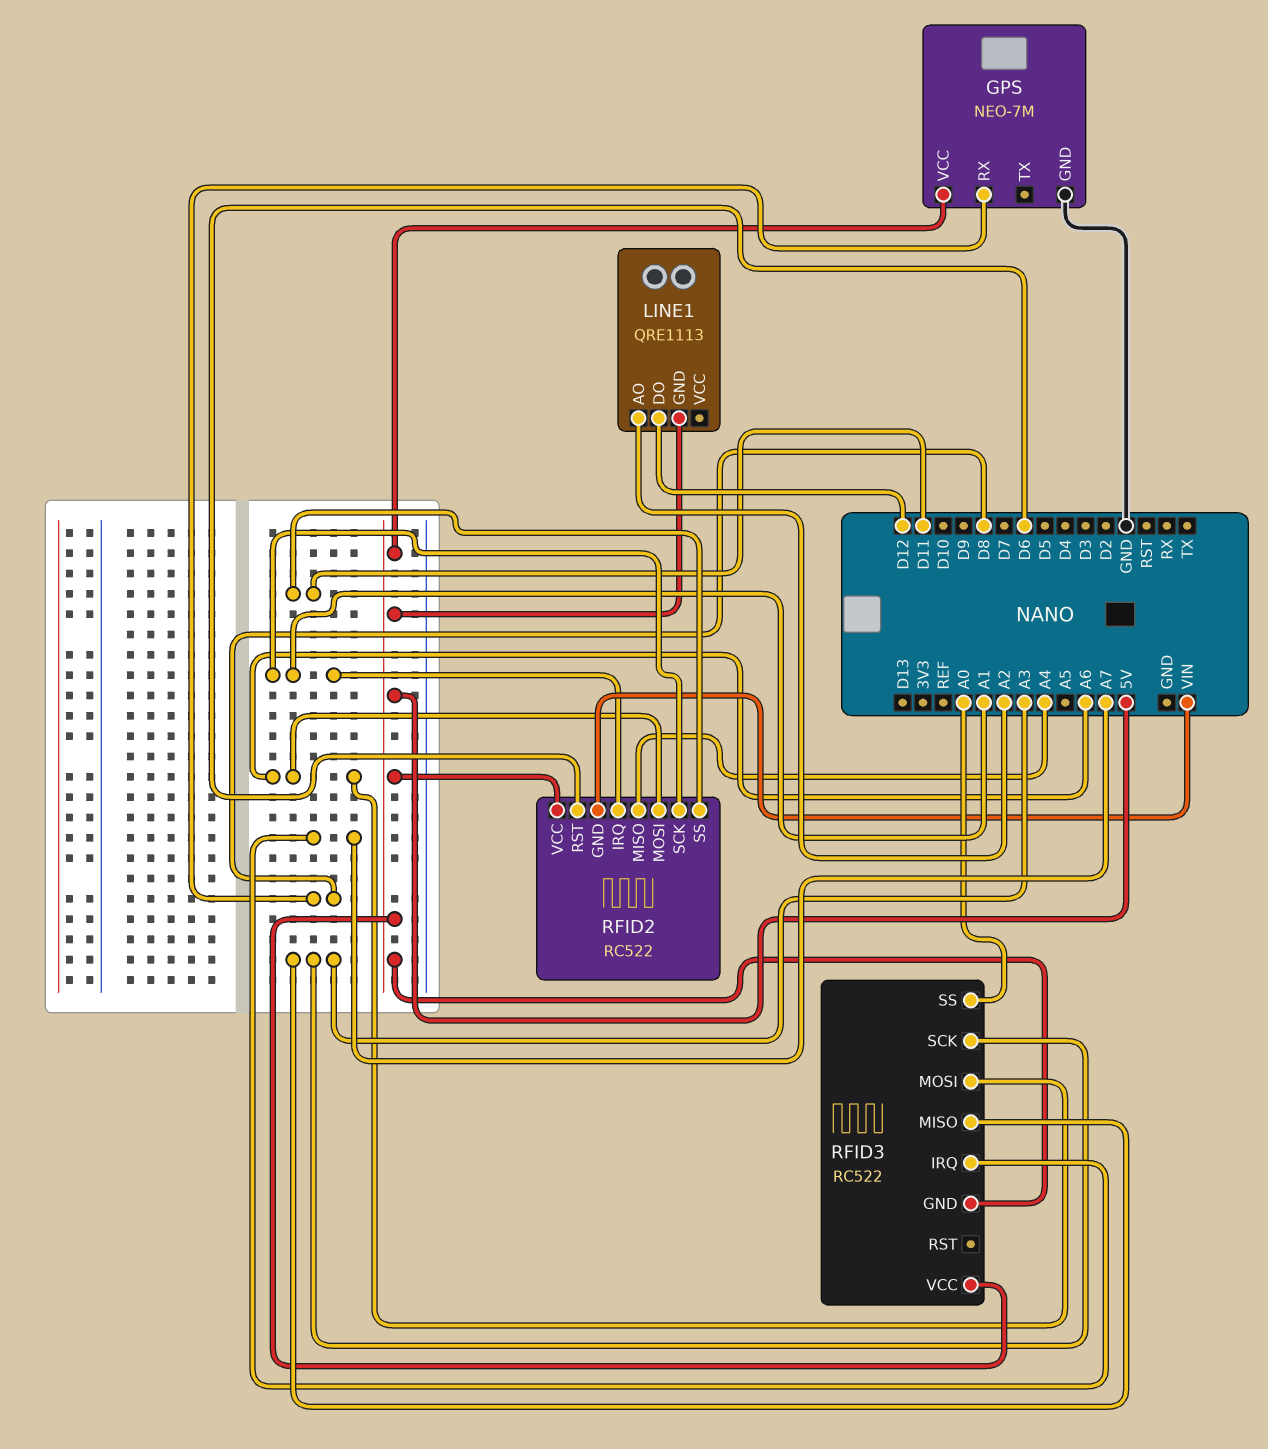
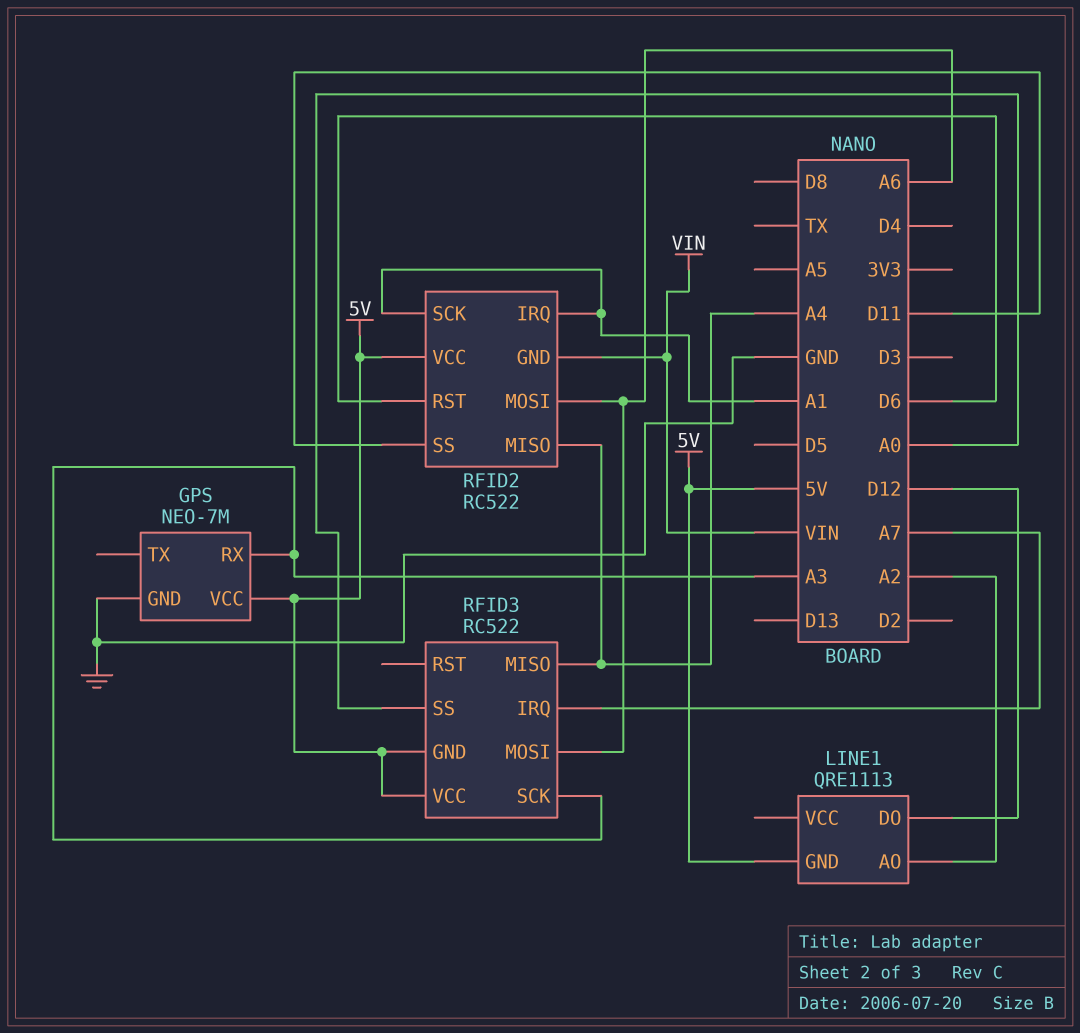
GPS pin RX: D8 -> A3
RFID3 pin MISO: A3 -> A4

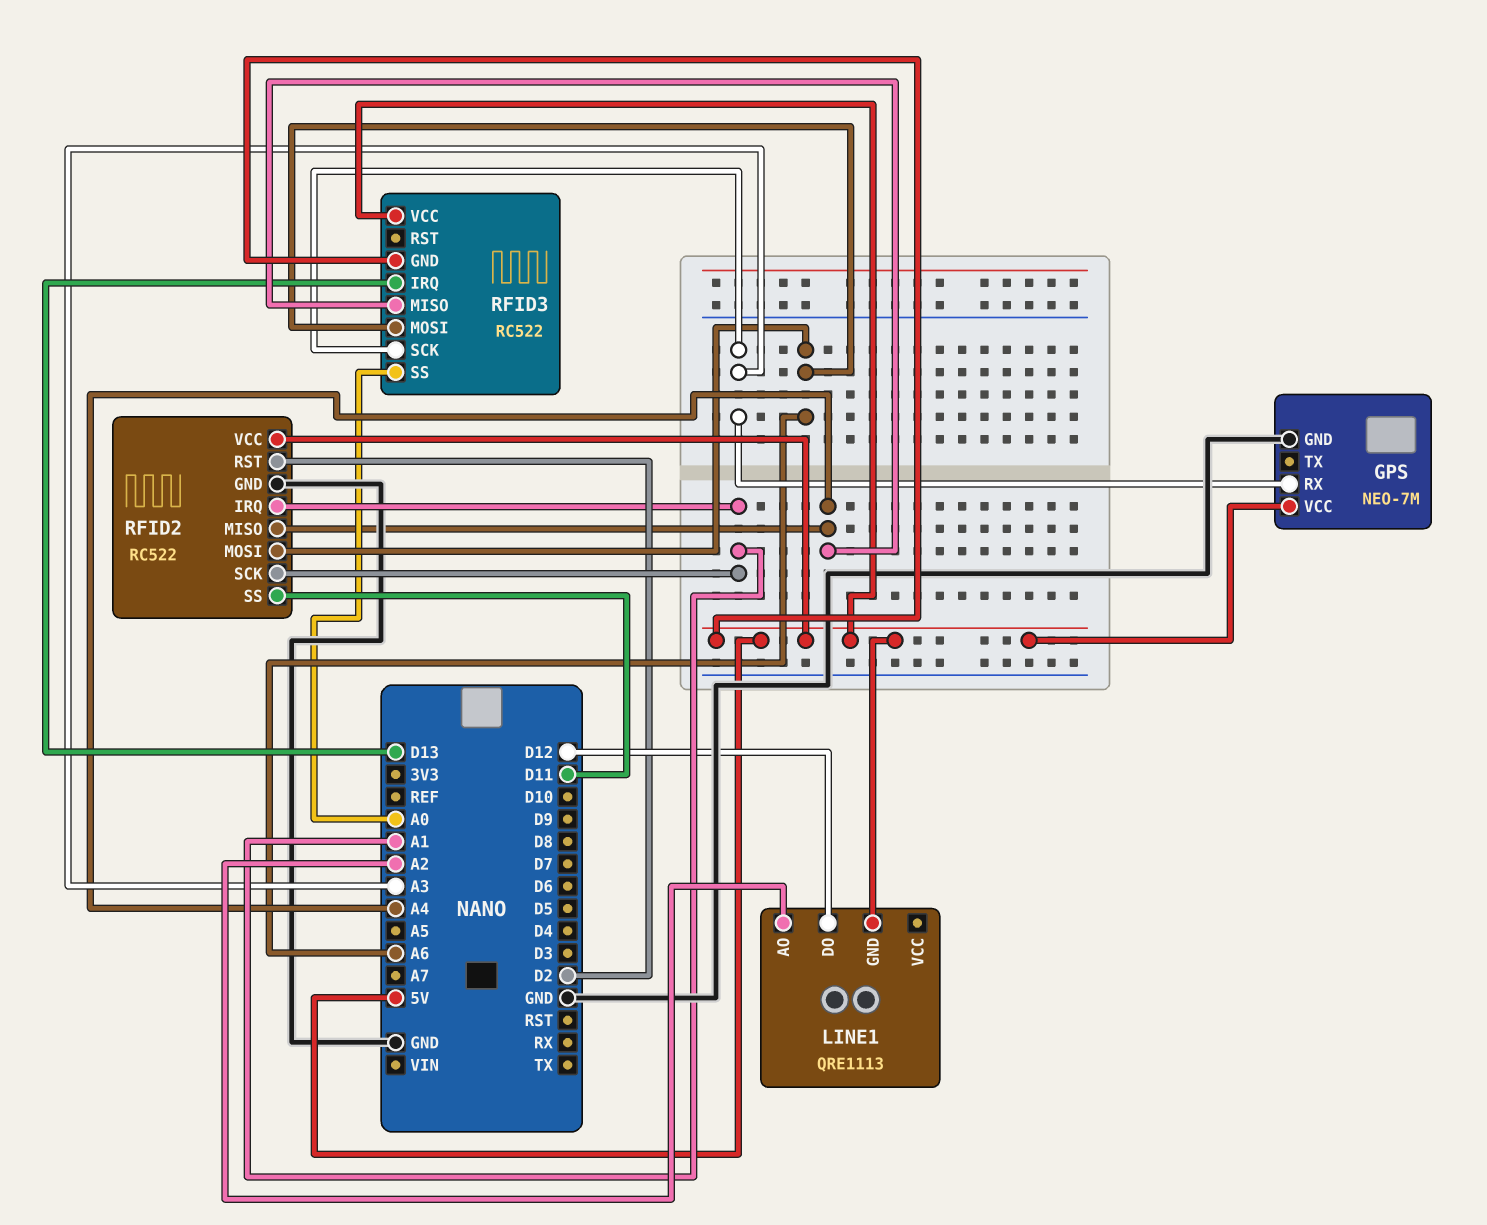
RFID2 pin GND: VIN -> GND
RFID2 pin RST: D6 -> D2
RFID3 pin IRQ: A7 -> D13

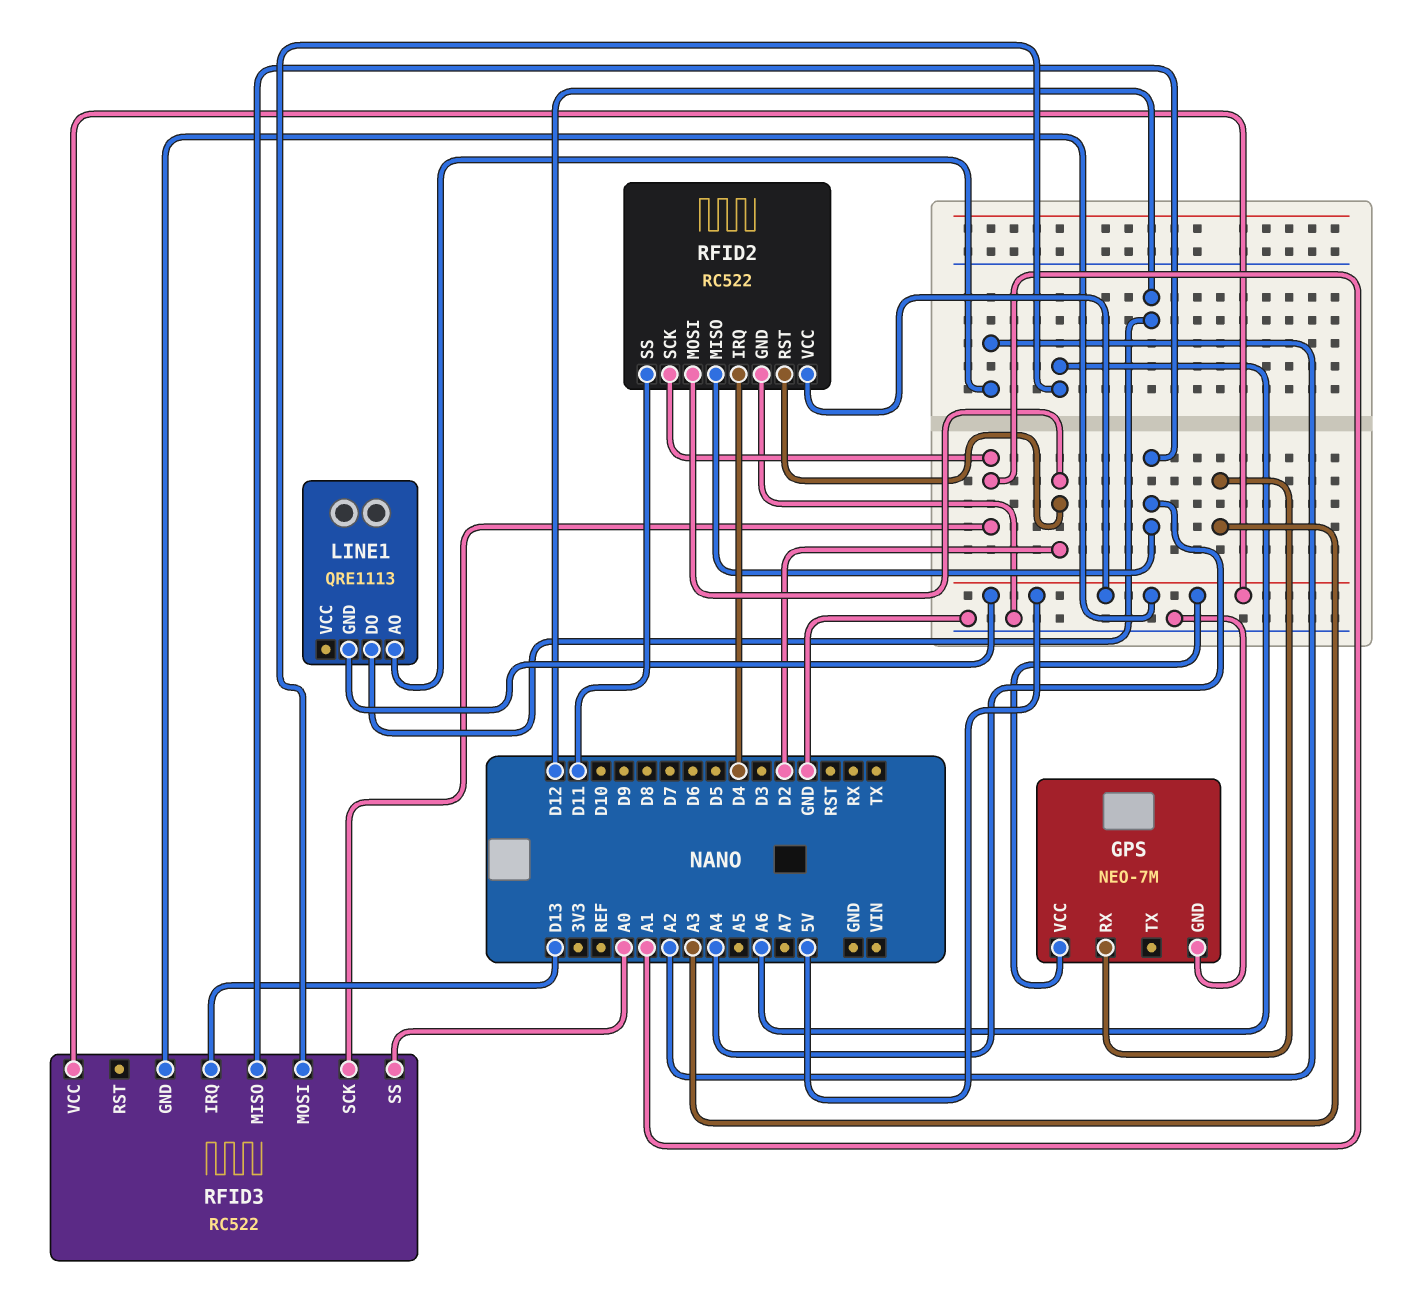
RFID2 pin IRQ: A1 -> D4
RFID2 pin MOSI: A6 -> D2
RFID3 pin SCK: A3 -> A1

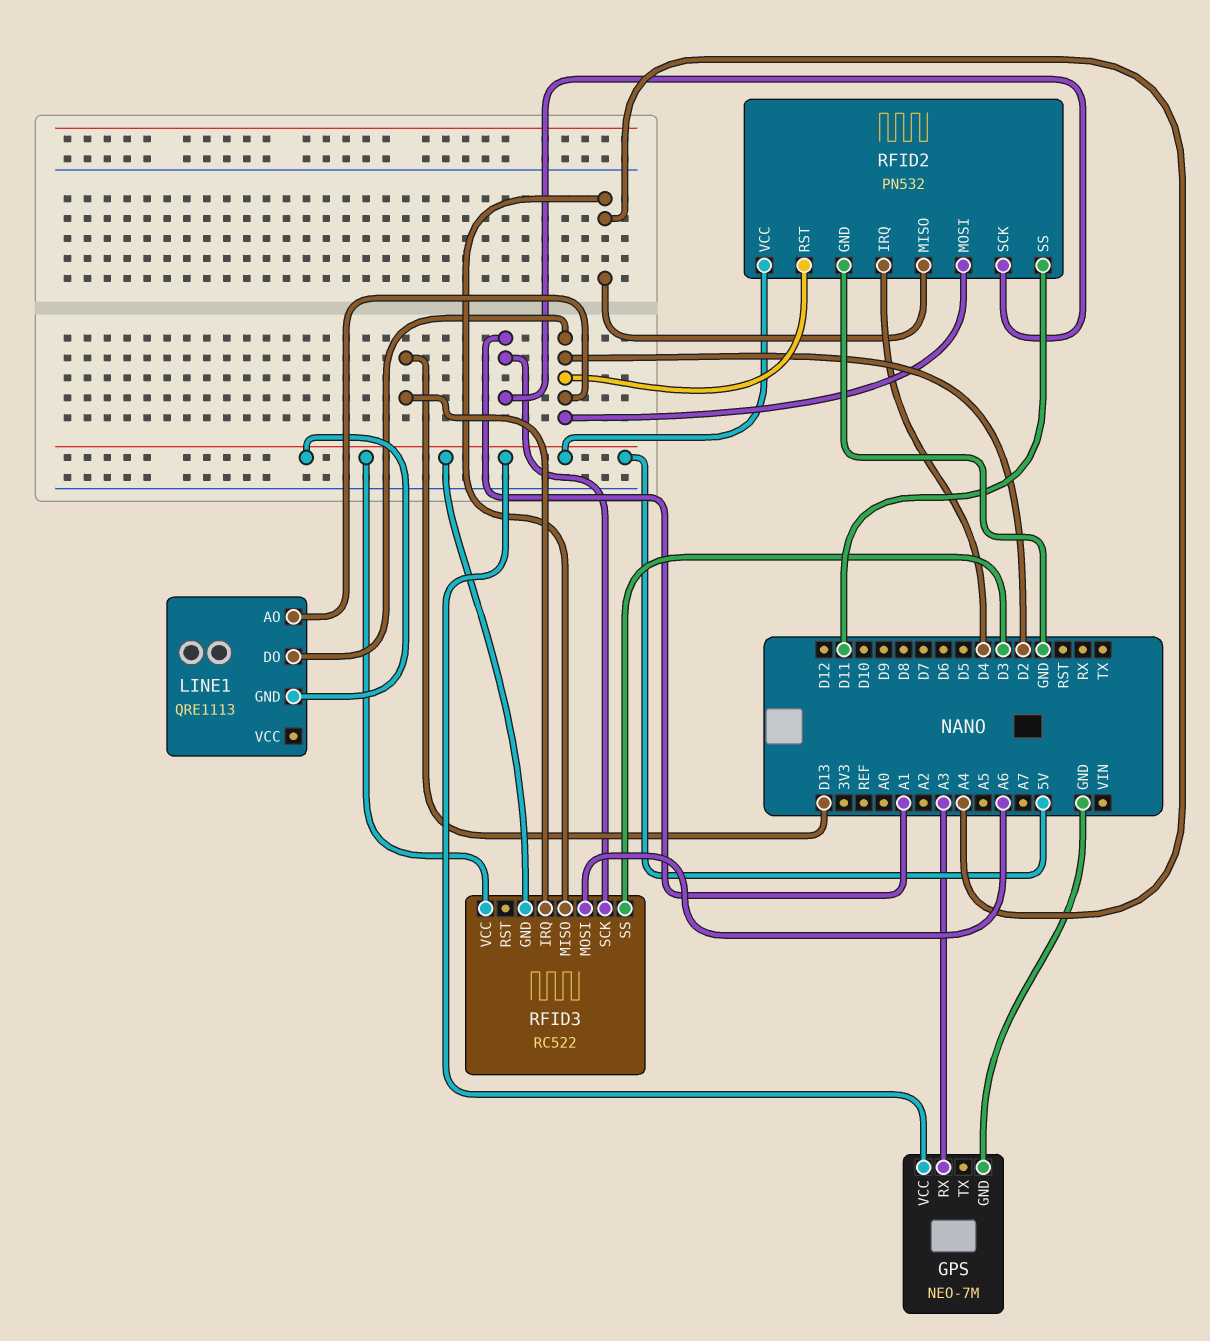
LINE1 pin AO: A2 -> D2
LINE1 pin DO: D12 -> D2
RFID2: RC522 -> PN532
RFID3 pin SS: A0 -> D3

